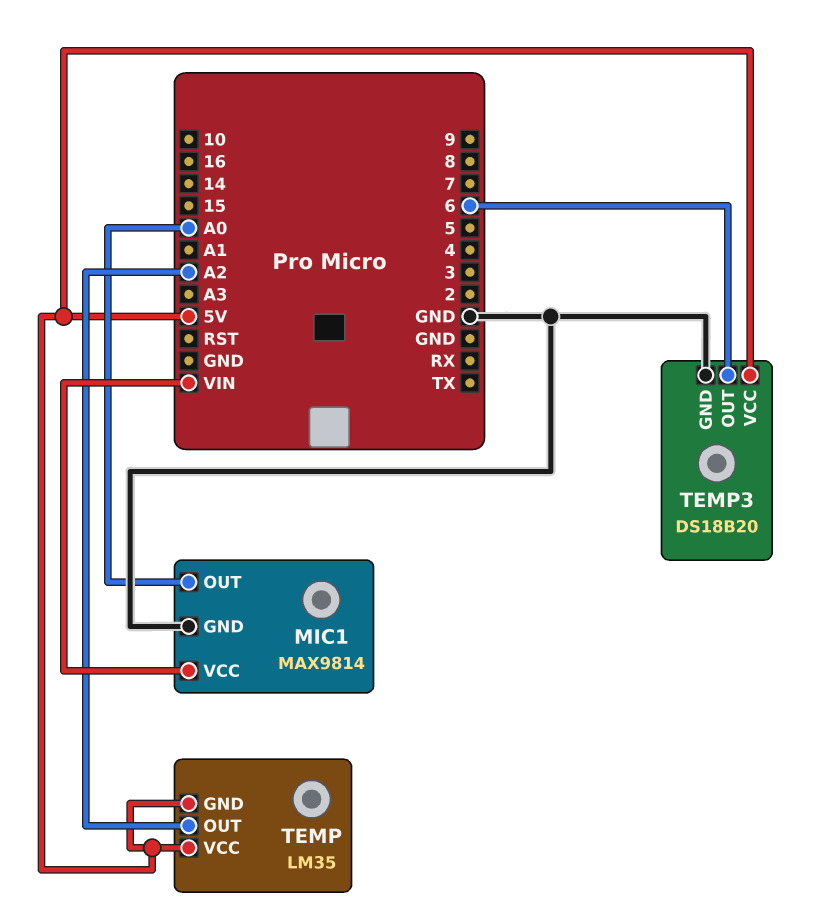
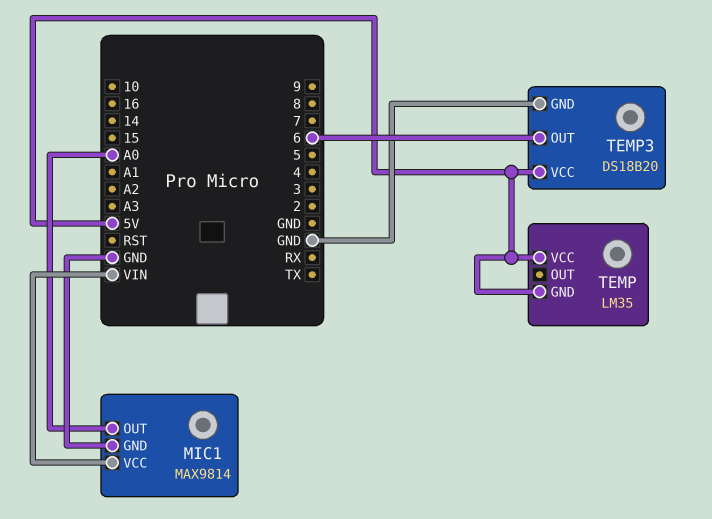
TEMP pin OUT: A2 -> none

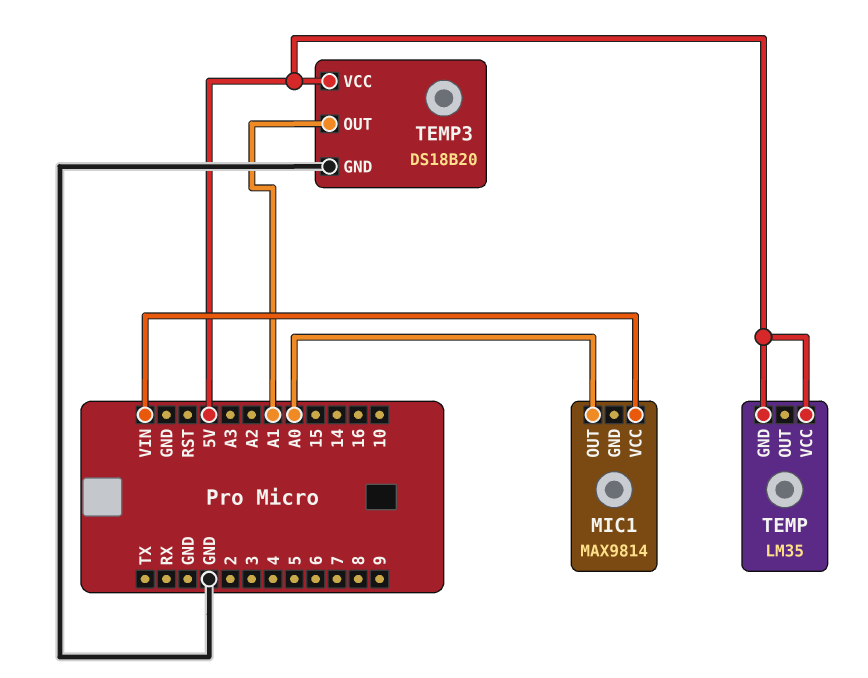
MIC1 pin GND: GND -> none
TEMP3 pin OUT: 6 -> A1

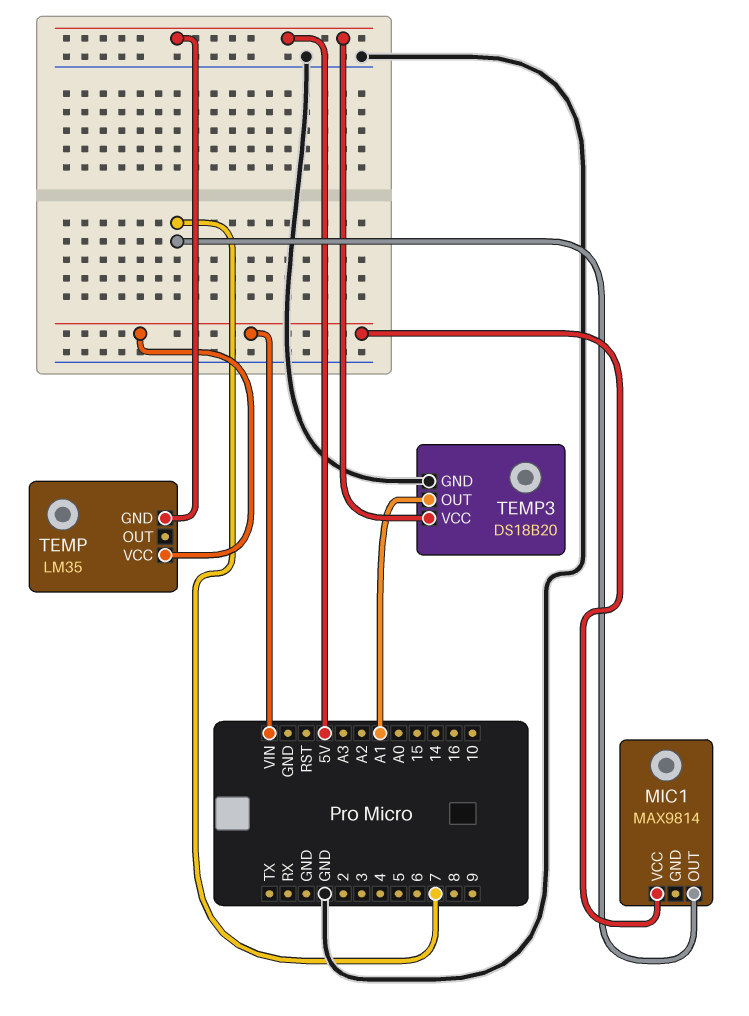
MIC1 pin OUT: A0 -> 7
TEMP pin VCC: 5V -> VIN

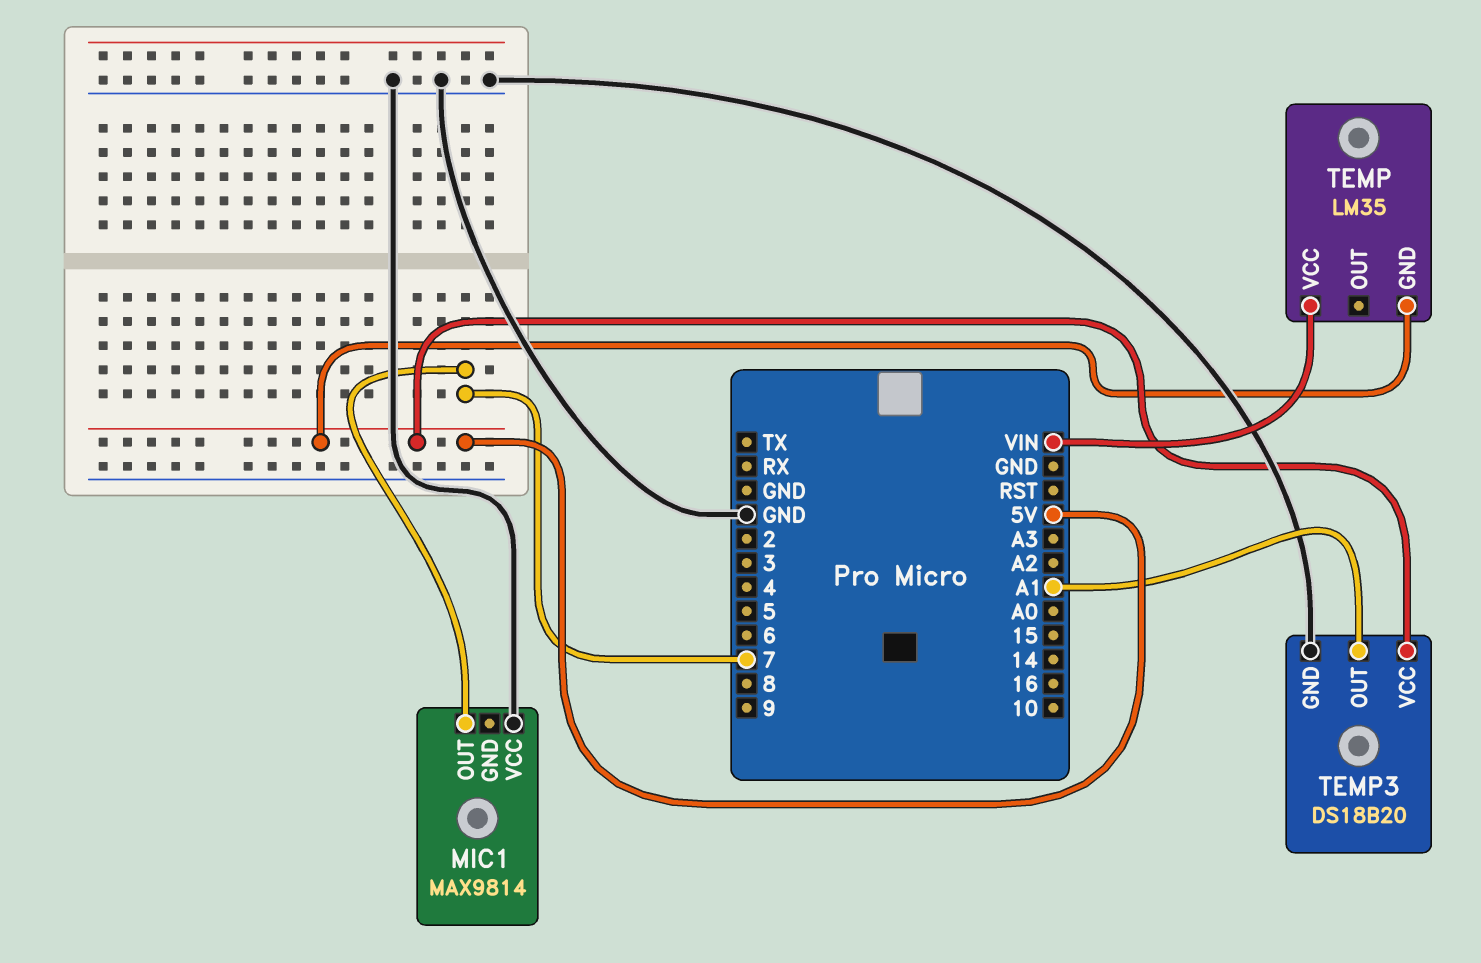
MIC1 pin VCC: VIN -> GND

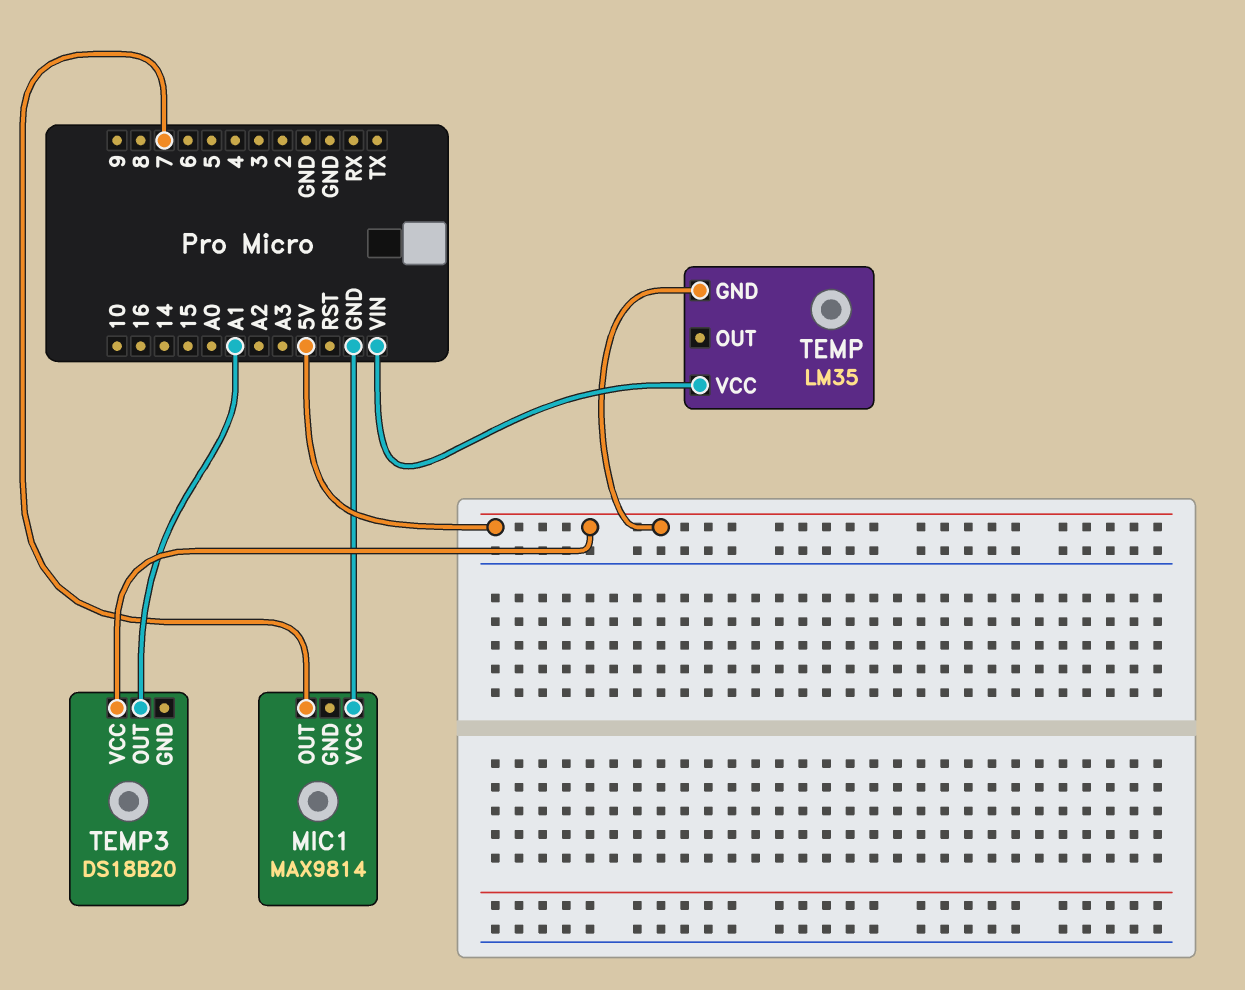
TEMP3 pin GND: GND -> none

